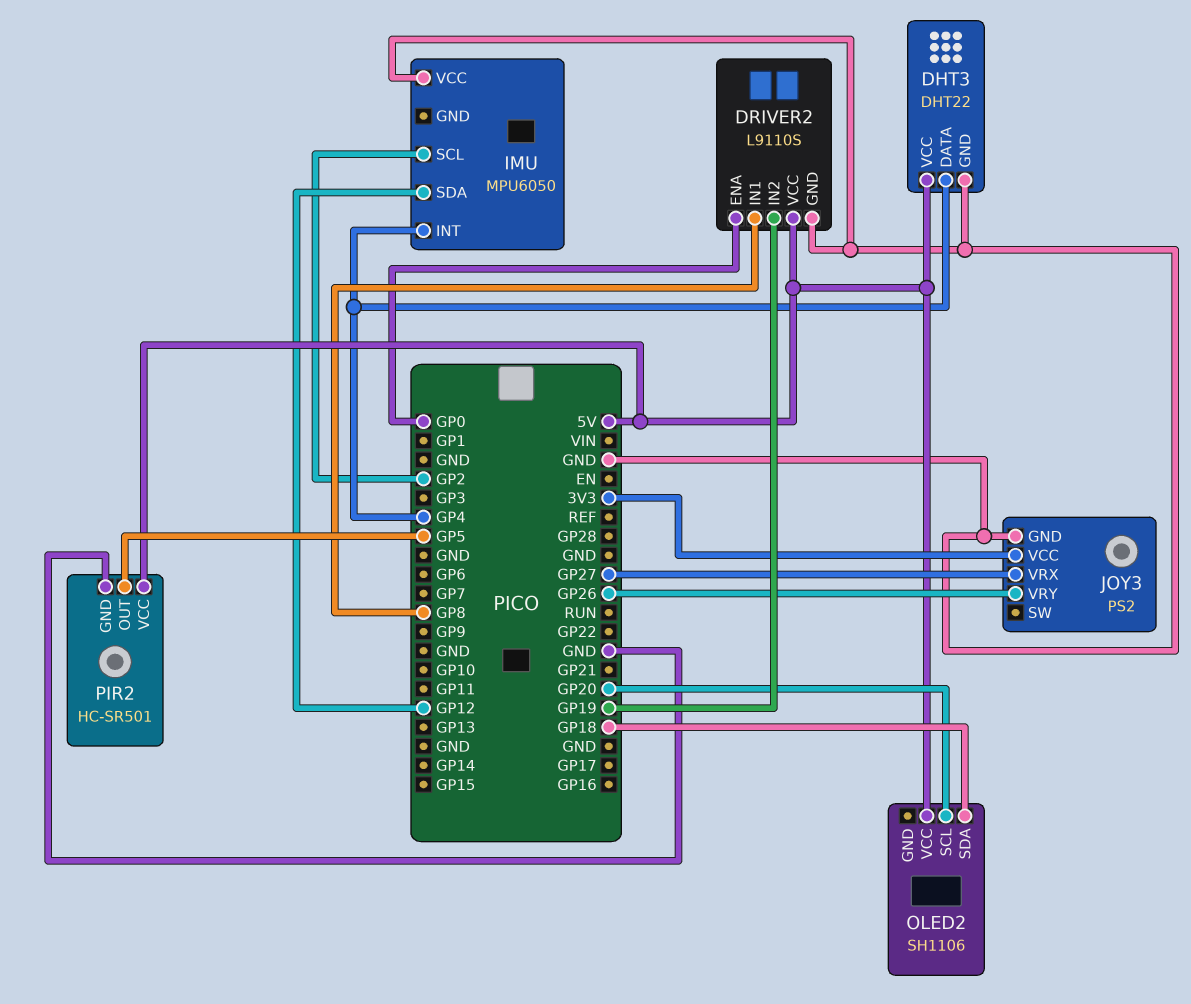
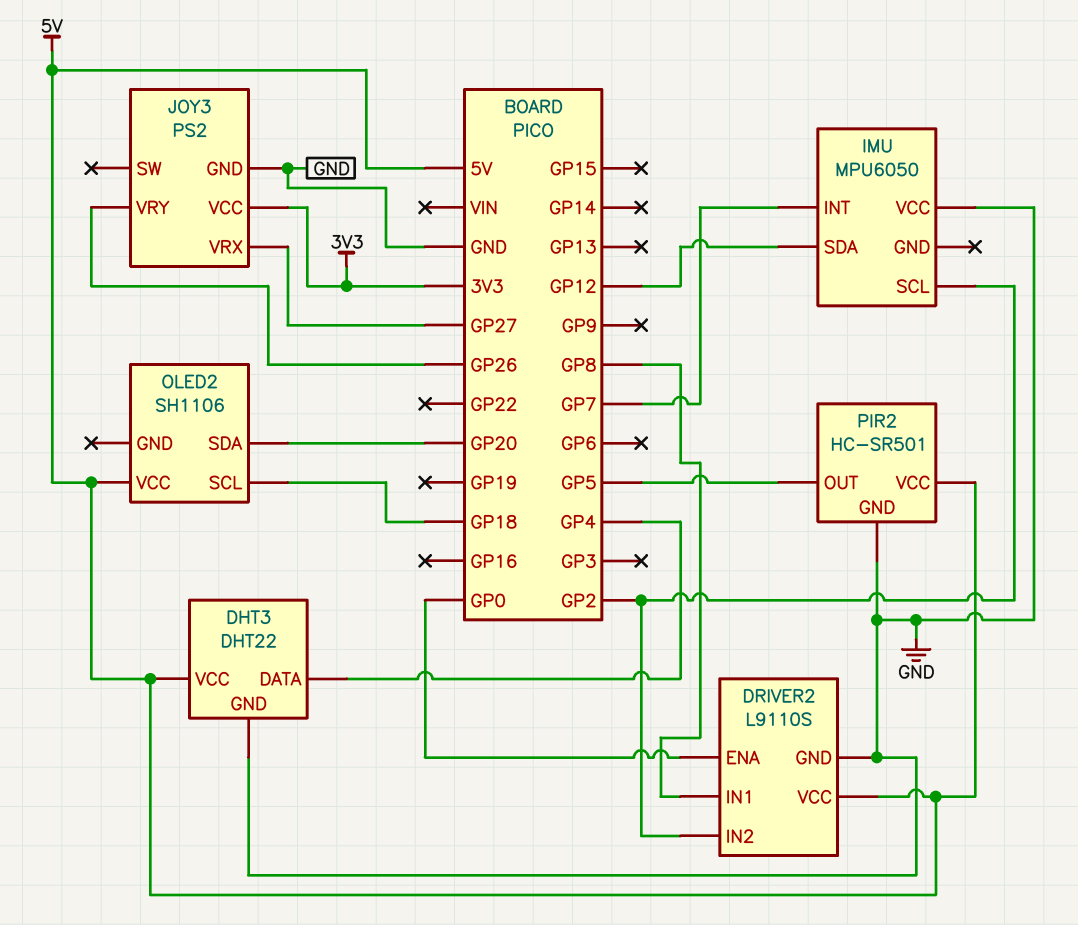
DRIVER2 pin IN2: GP19 -> GP2
IMU pin INT: GP4 -> GP7
OLED2 pin SCL: GP20 -> GP18
OLED2 pin SDA: GP18 -> GP20

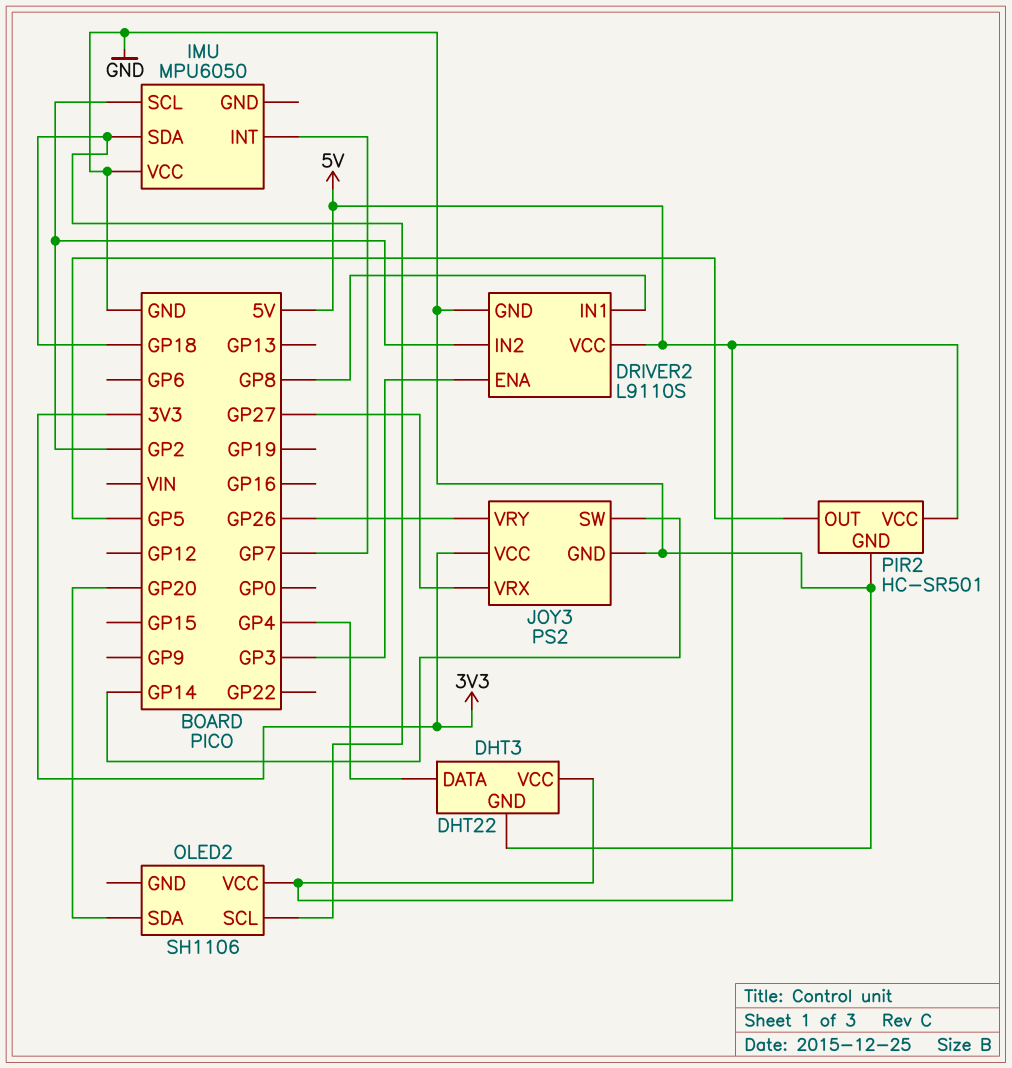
DRIVER2 pin ENA: GP0 -> GP3
IMU pin SDA: GP12 -> GP18
JOY3 pin SW: none -> GP14

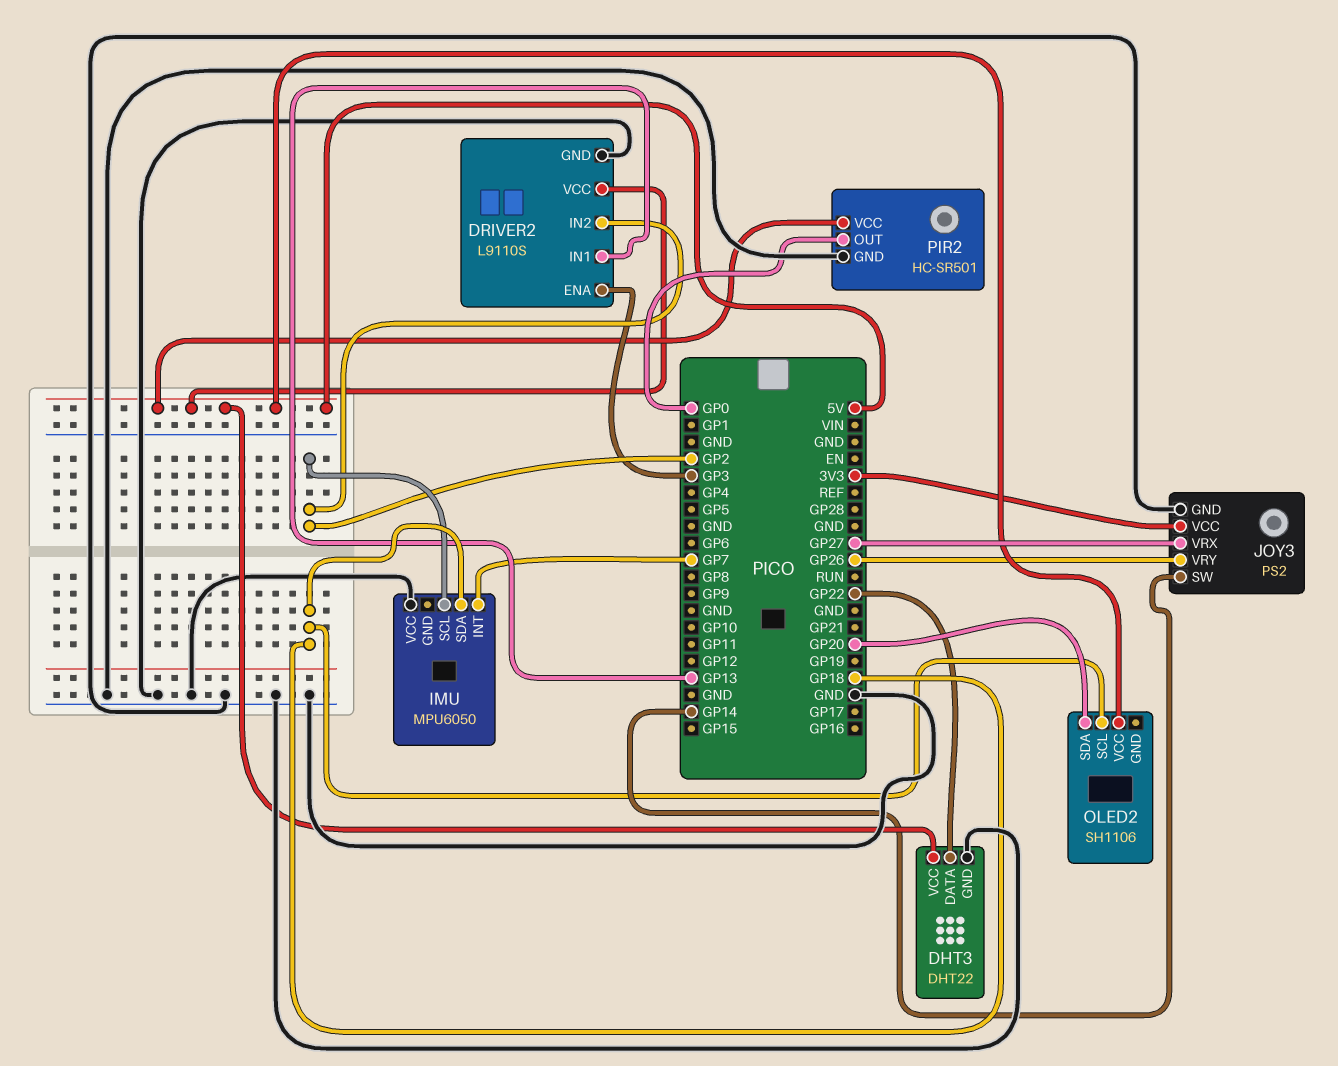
DHT3 pin DATA: GP4 -> GP22
DRIVER2 pin IN1: GP8 -> GP13
PIR2 pin OUT: GP5 -> GP0

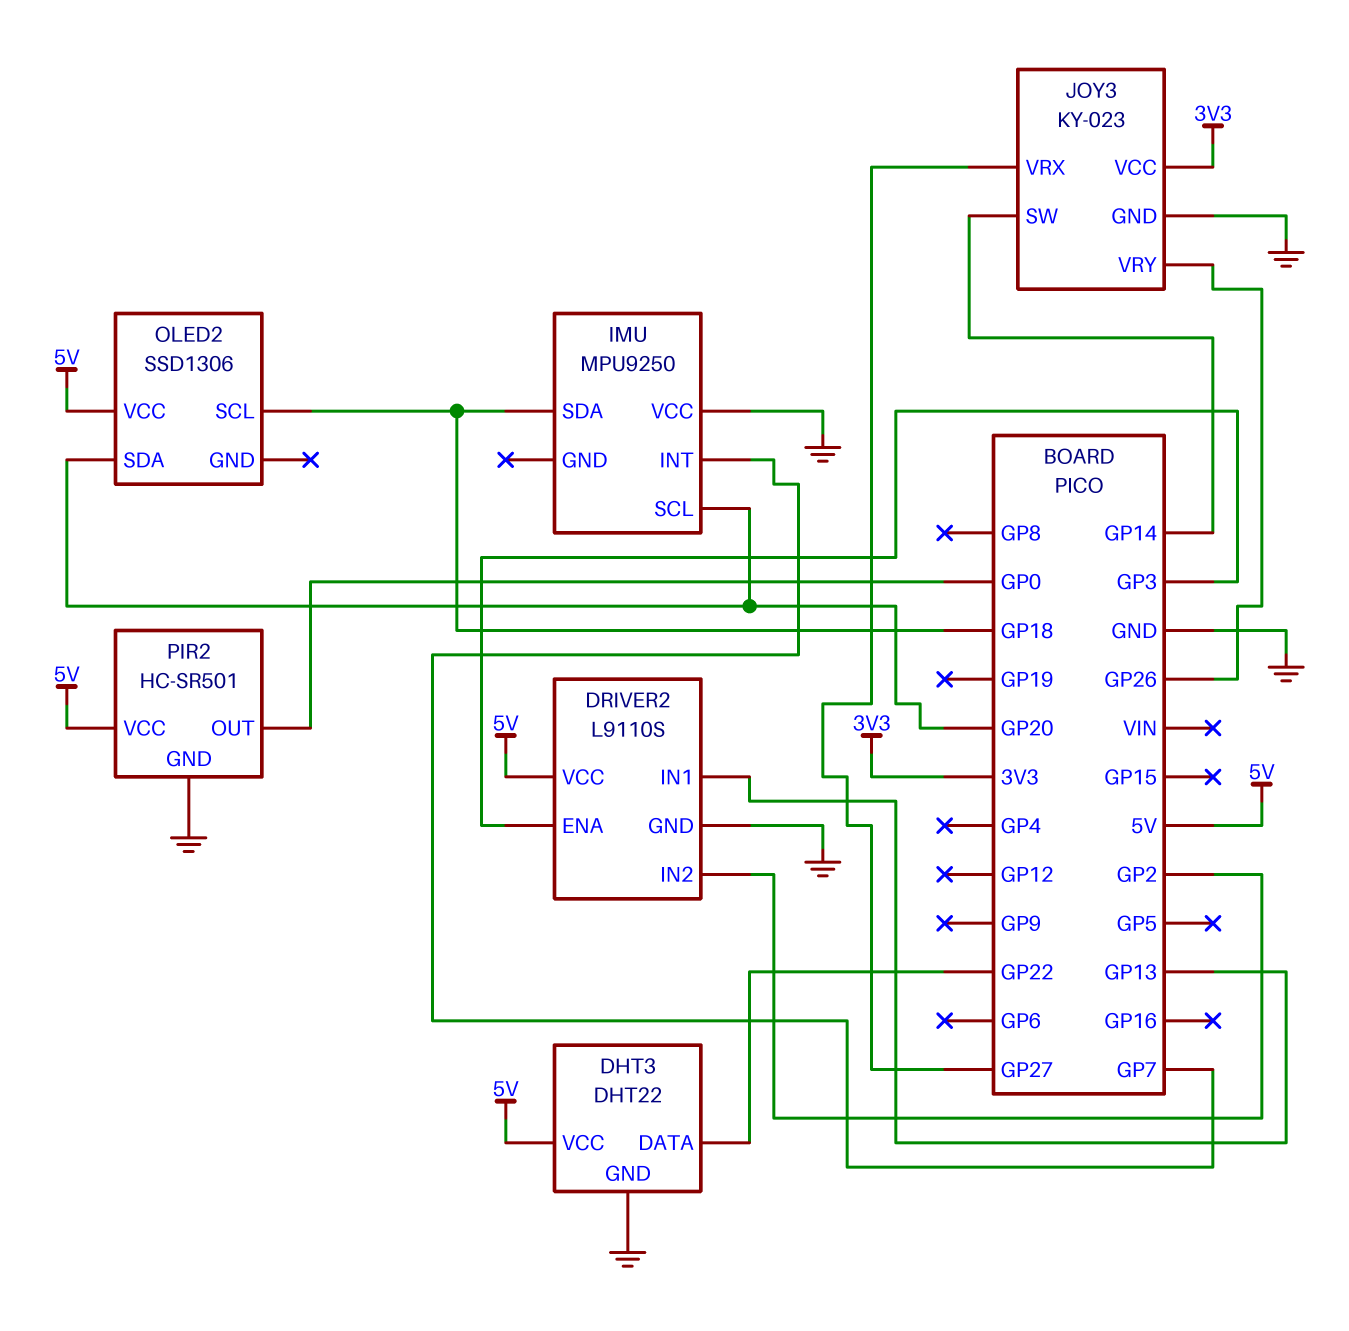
IMU: MPU6050 -> MPU9250
IMU pin SCL: GP2 -> GP20
JOY3: PS2 -> KY-023
OLED2: SH1106 -> SSD1306

